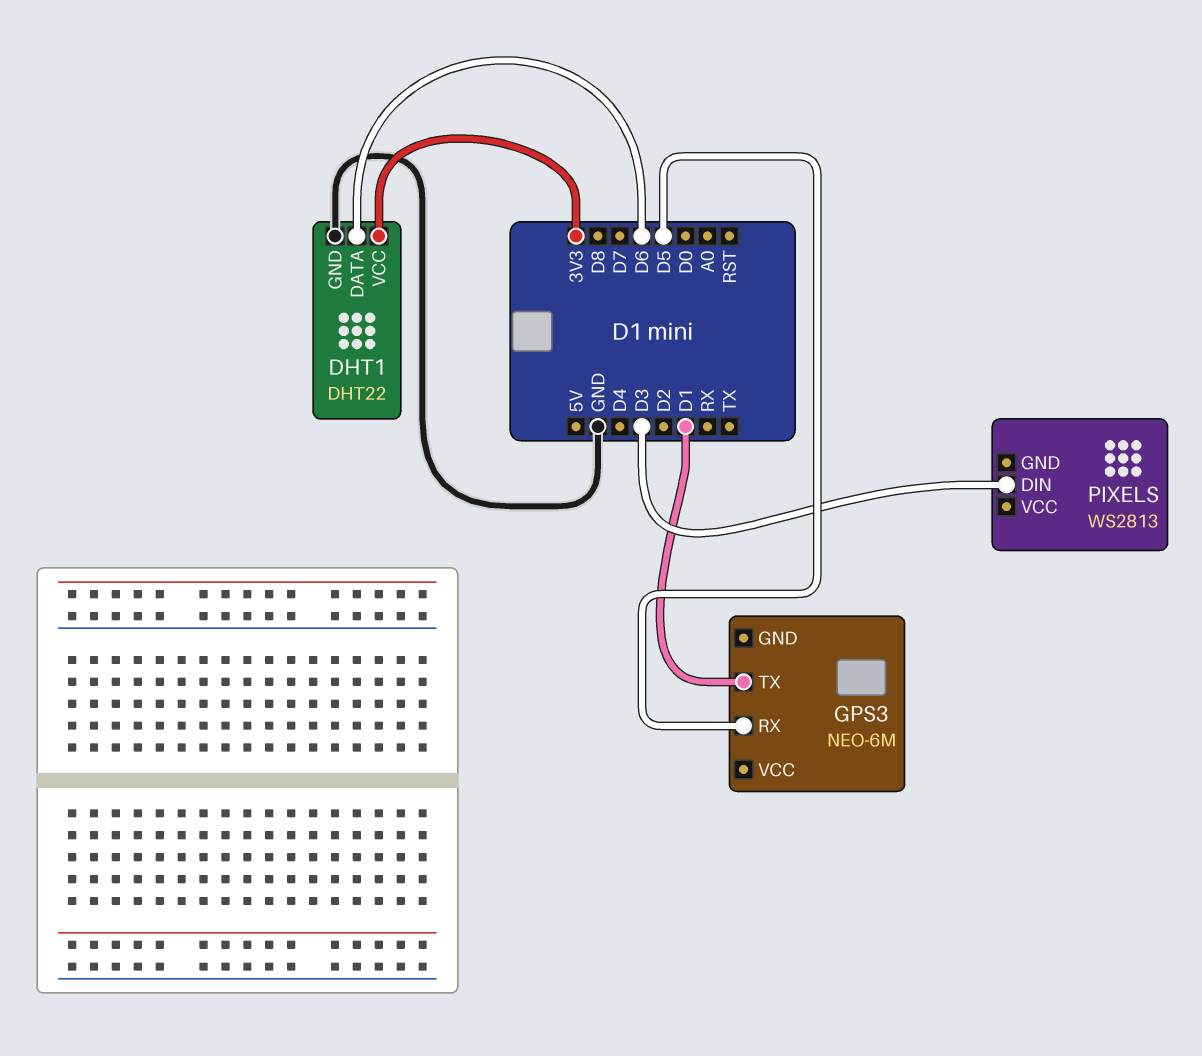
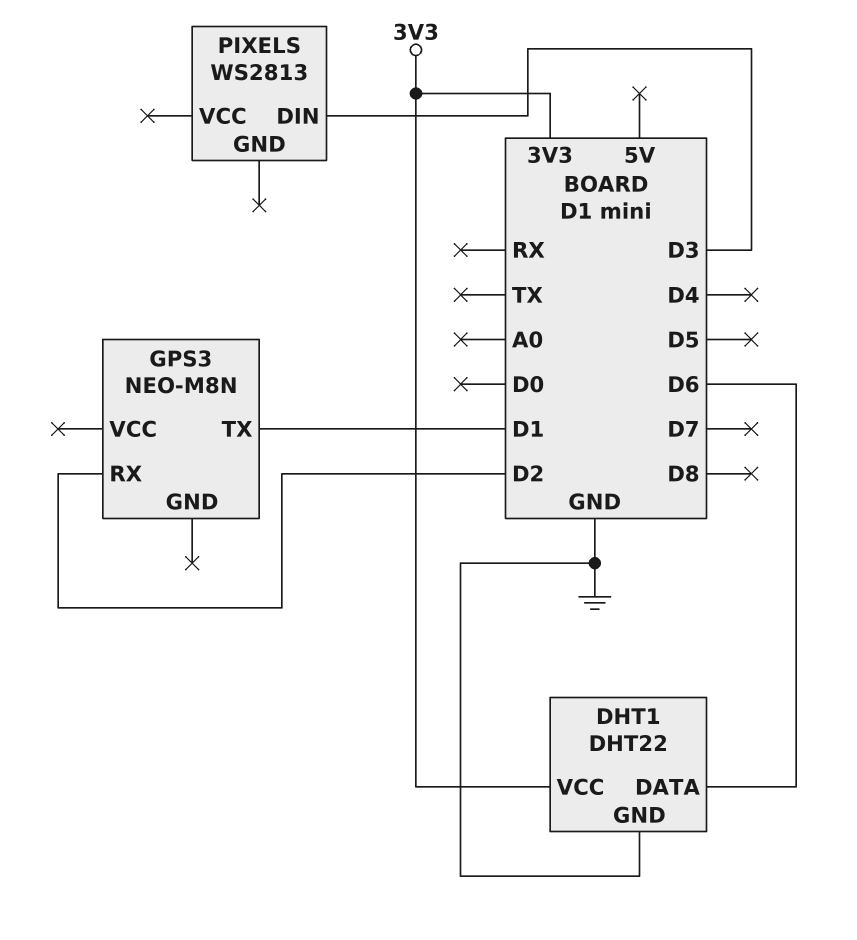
GPS3: NEO-6M -> NEO-M8N
GPS3 pin RX: D5 -> D2

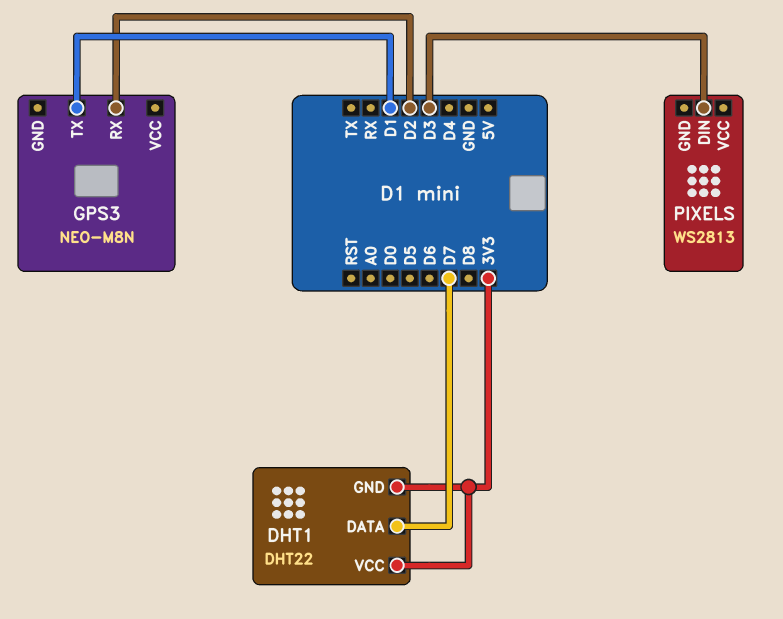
DHT1 pin DATA: D6 -> D7
DHT1 pin GND: GND -> 3V3

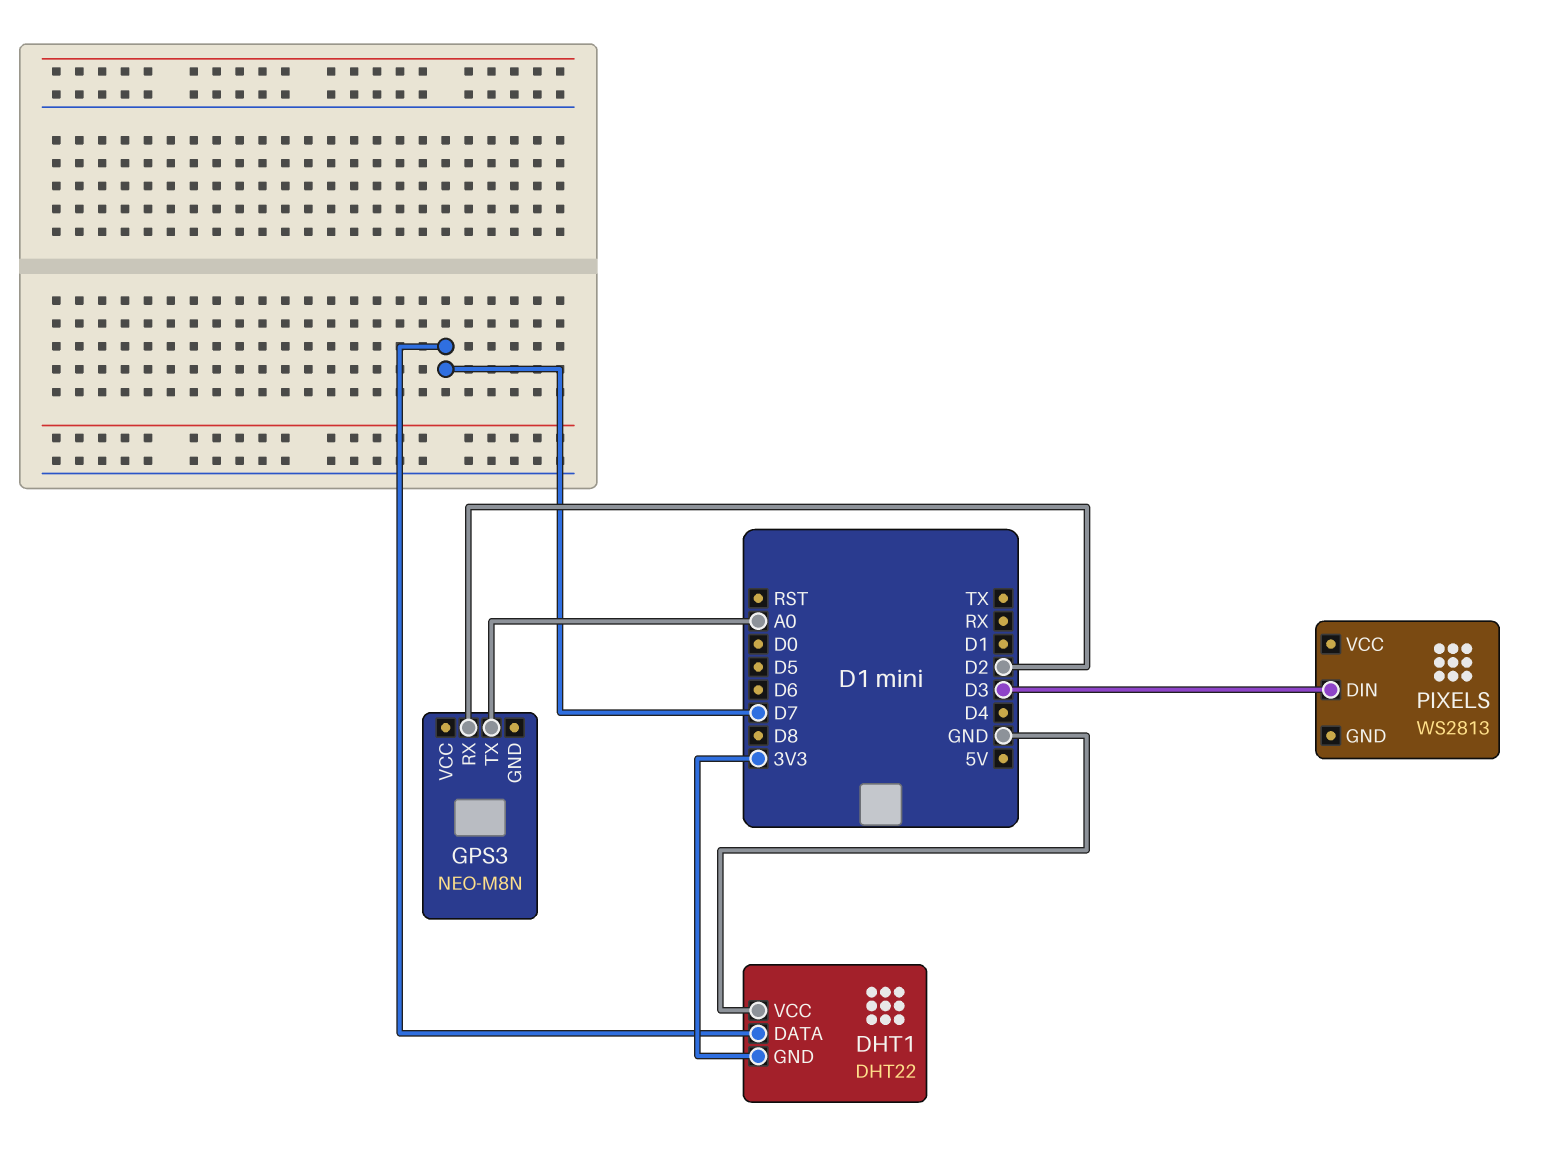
DHT1 pin VCC: 3V3 -> GND
GPS3 pin TX: D1 -> A0

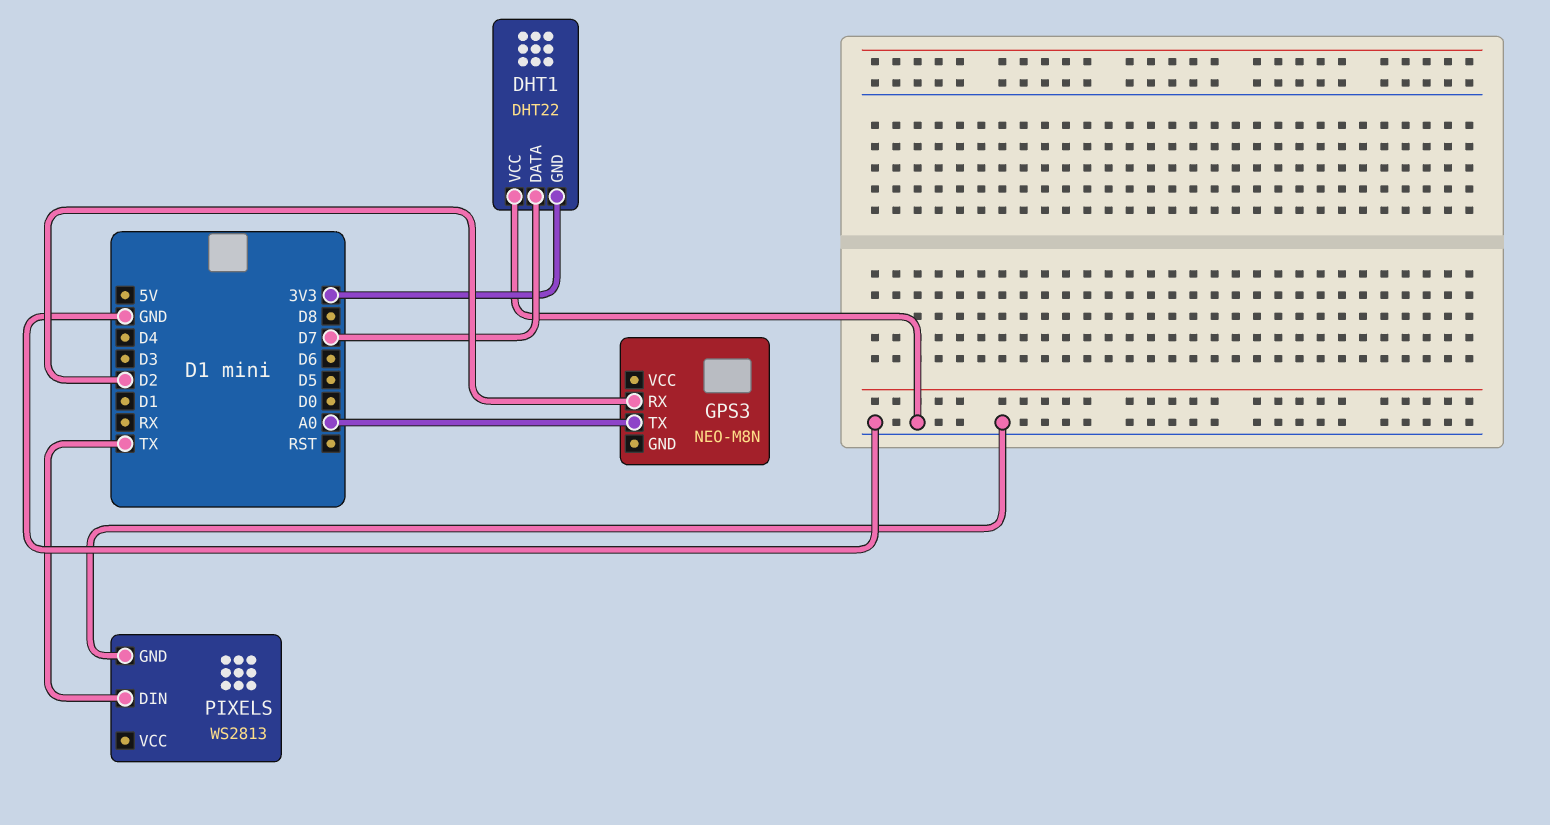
PIXELS pin DIN: D3 -> TX
PIXELS pin GND: none -> GND

